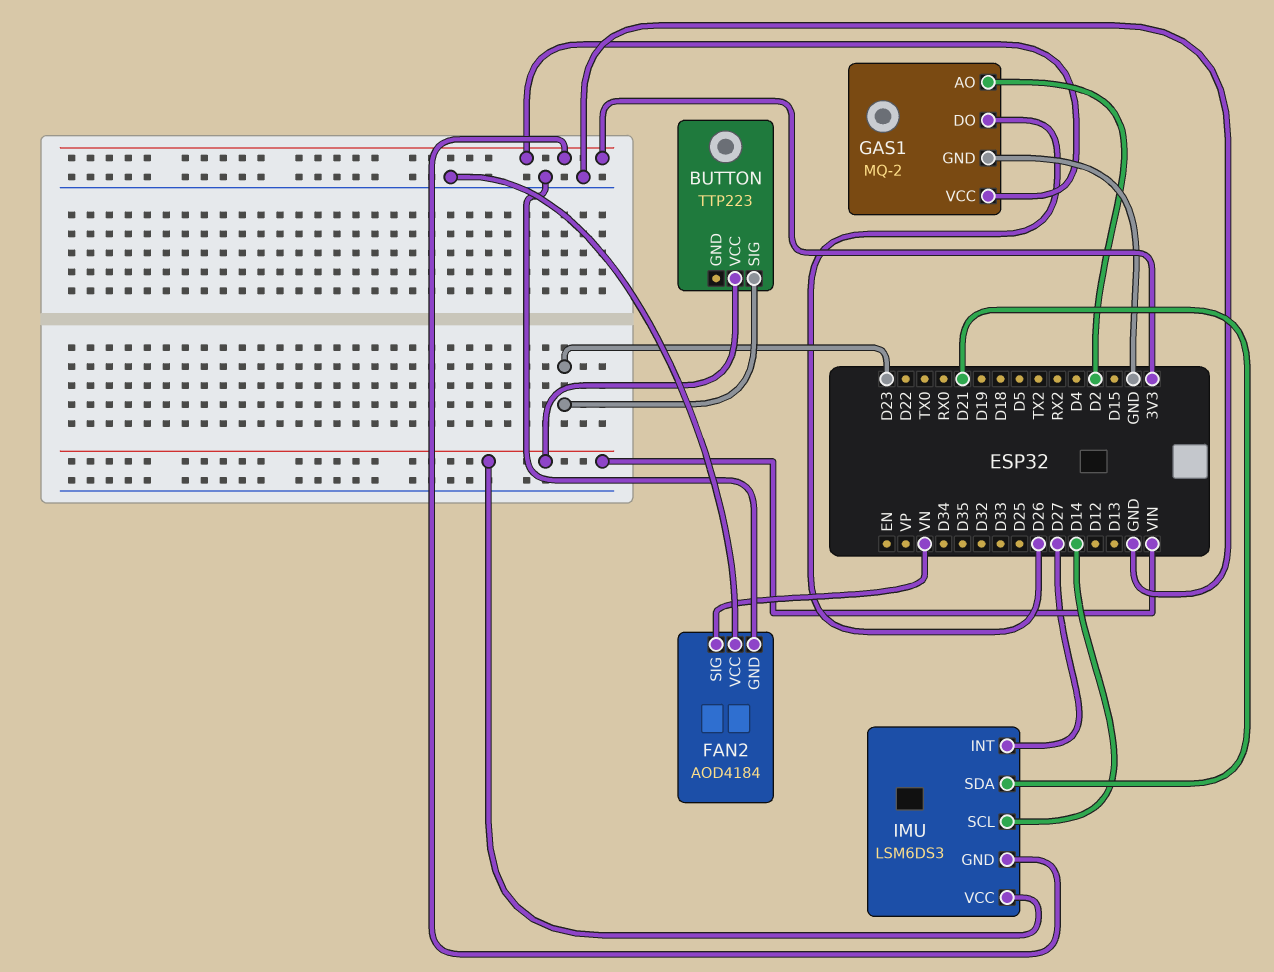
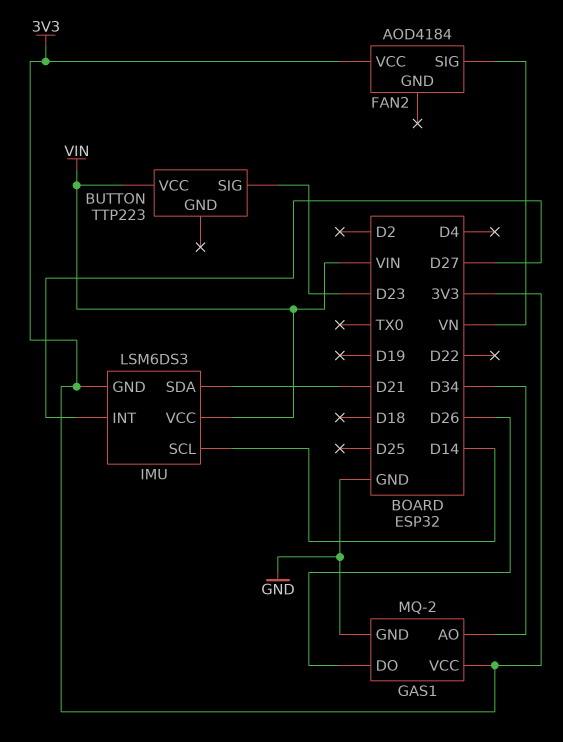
FAN2 pin GND: GND -> none
FAN2 pin VCC: GND -> 3V3
GAS1 pin AO: D2 -> D34

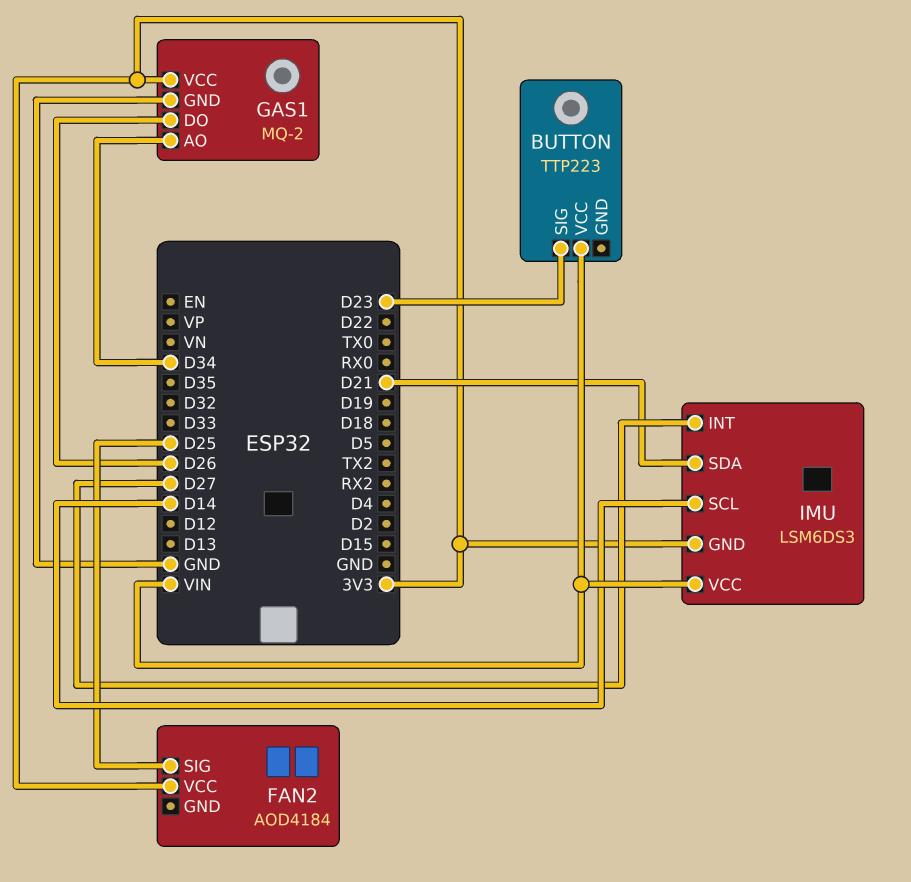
FAN2 pin SIG: VN -> D25

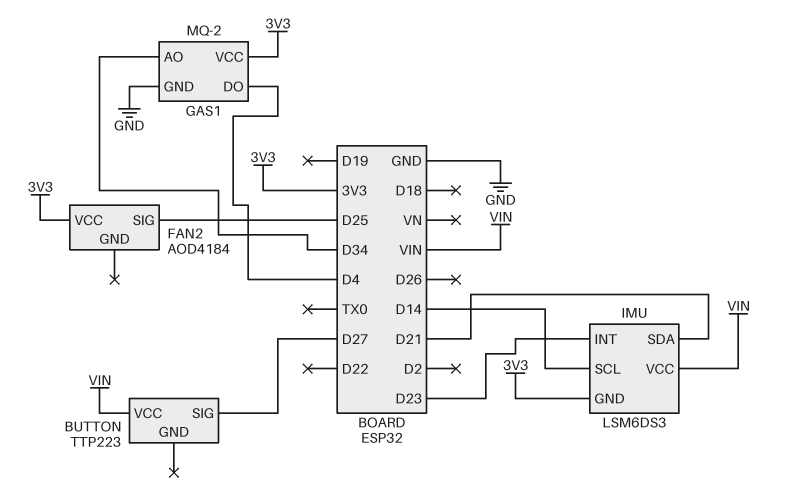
BUTTON pin SIG: D23 -> D27
GAS1 pin DO: D26 -> D4
IMU pin INT: D27 -> D23

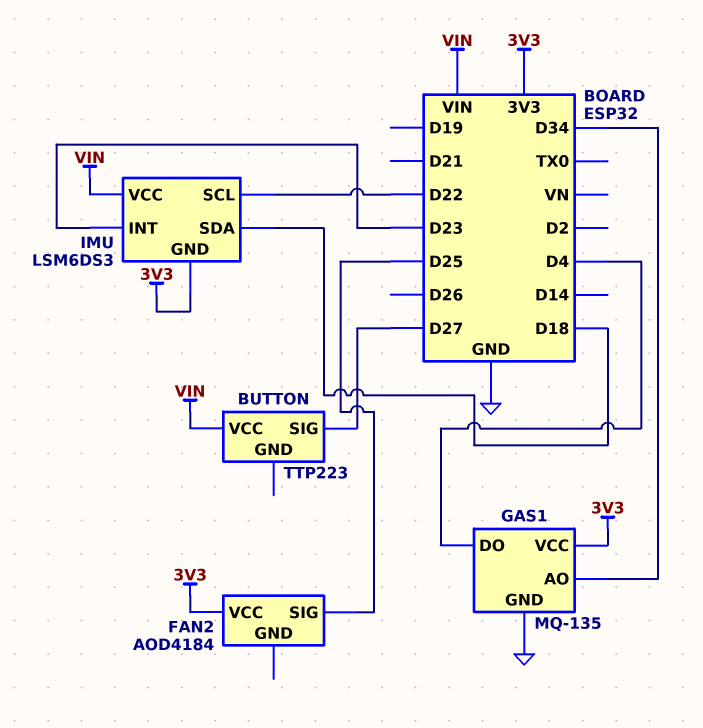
GAS1: MQ-2 -> MQ-135
IMU pin SCL: D14 -> D22
IMU pin SDA: D21 -> D18

